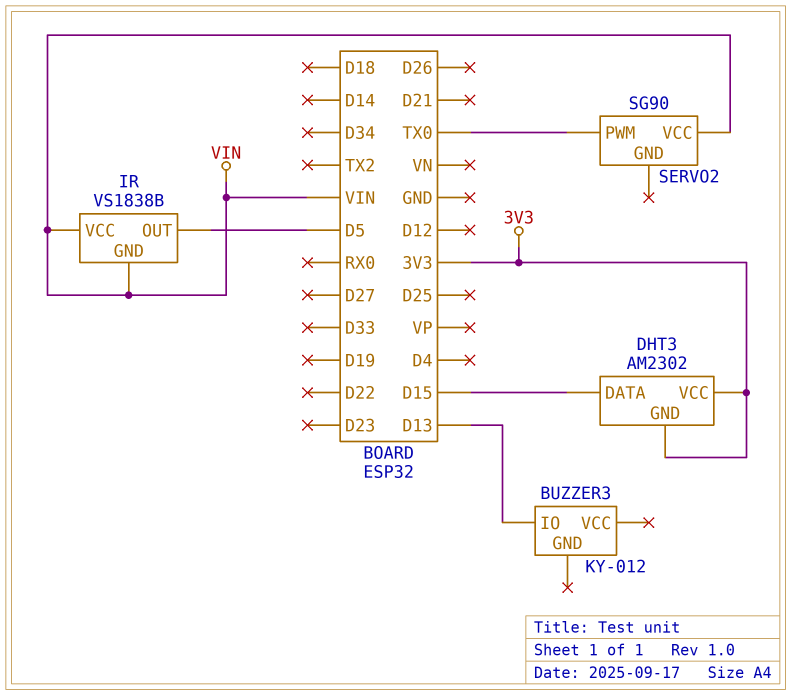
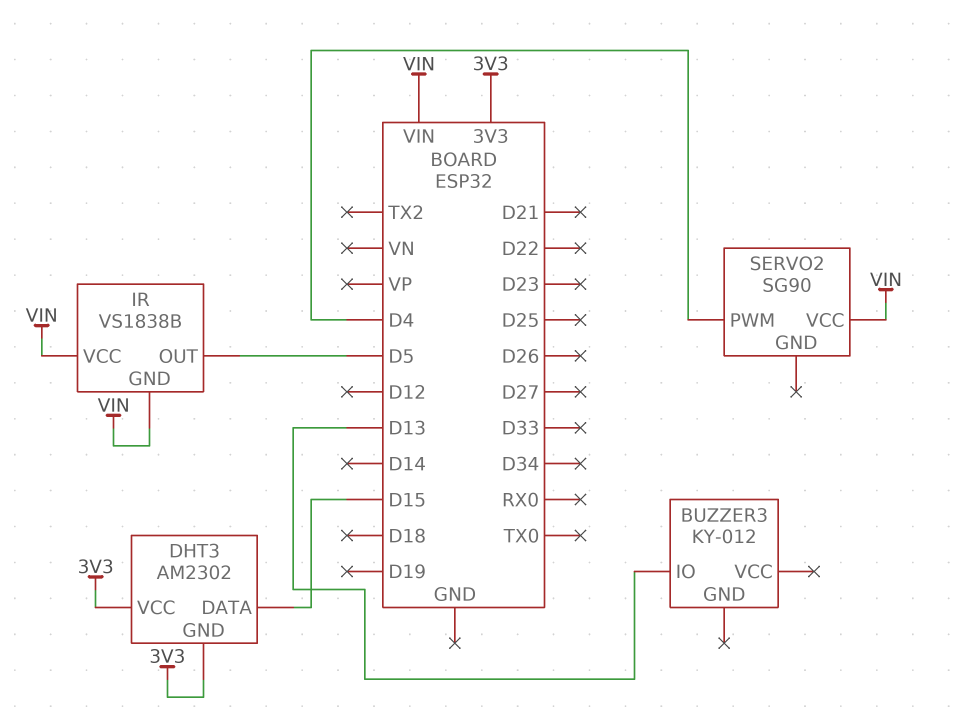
SERVO2 pin PWM: TX0 -> D4

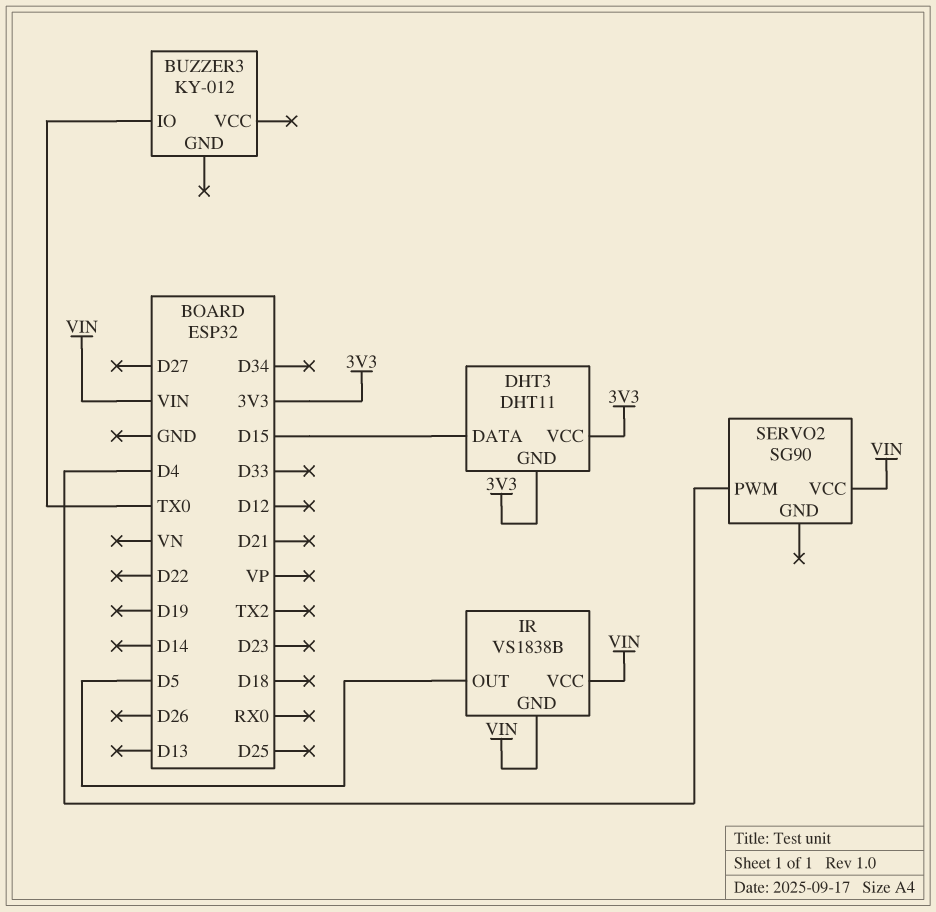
BUZZER3 pin IO: D13 -> TX0
DHT3: AM2302 -> DHT11

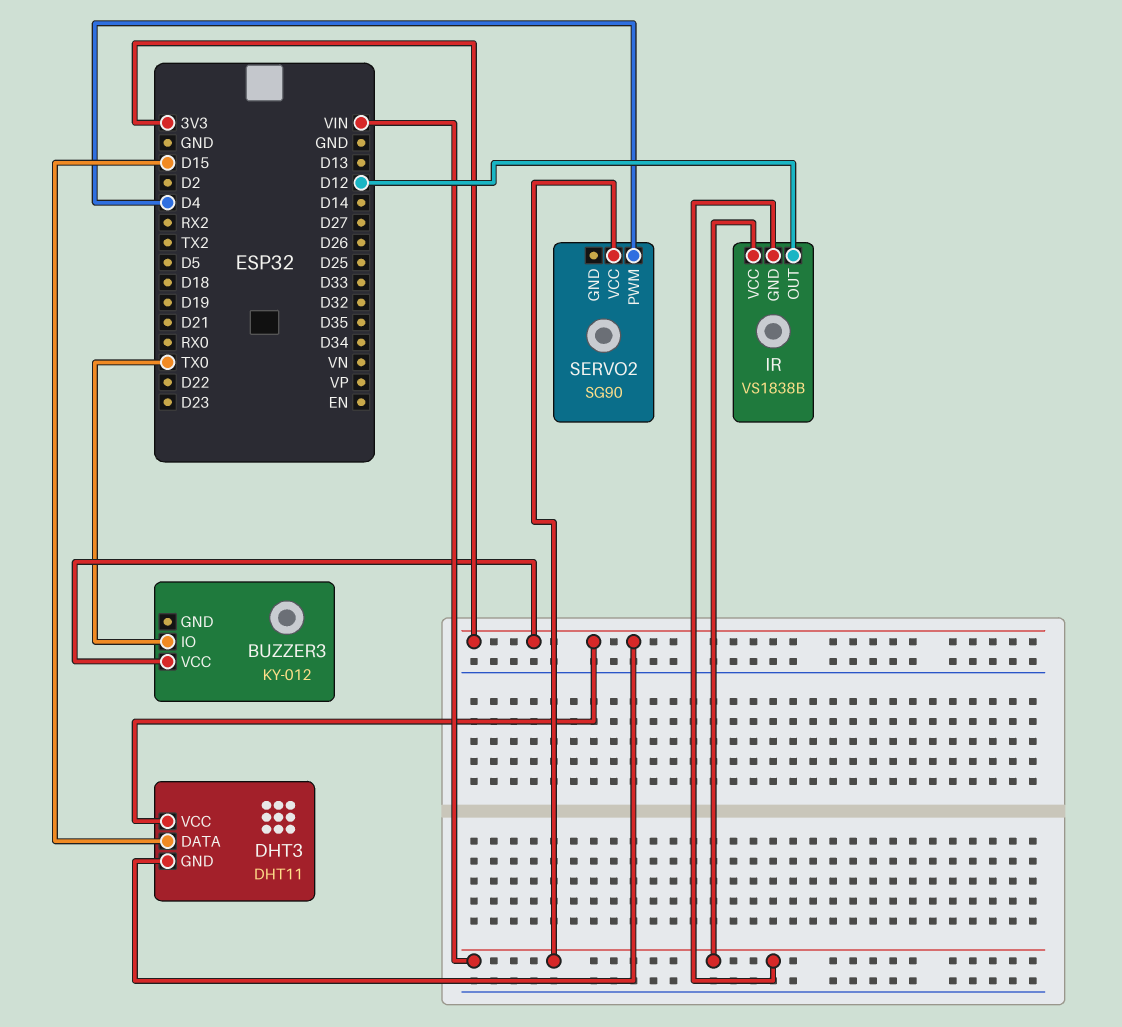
BUZZER3 pin VCC: none -> 3V3
IR pin OUT: D5 -> D12

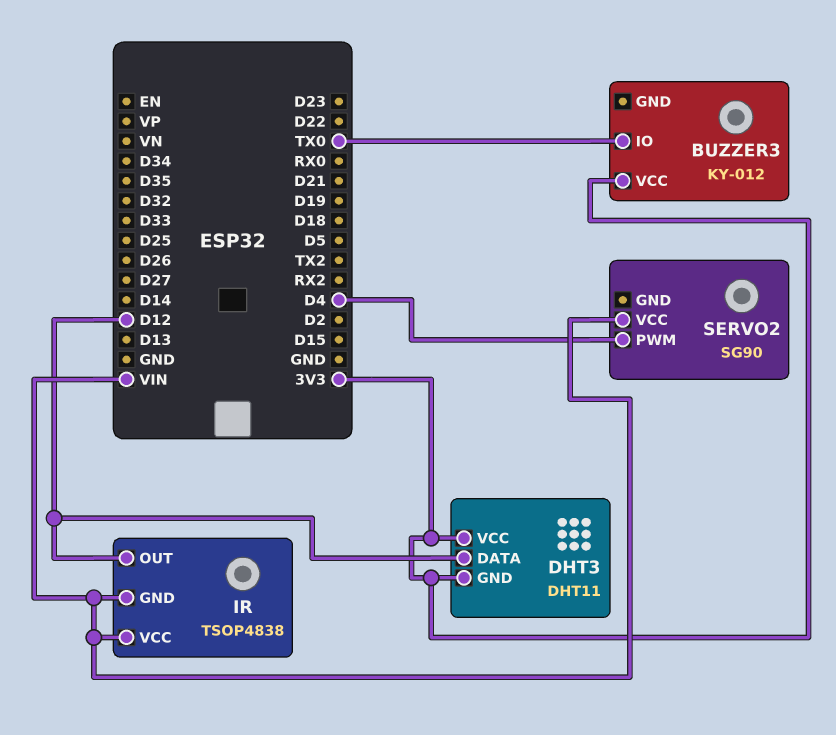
DHT3 pin DATA: D15 -> D12
IR: VS1838B -> TSOP4838

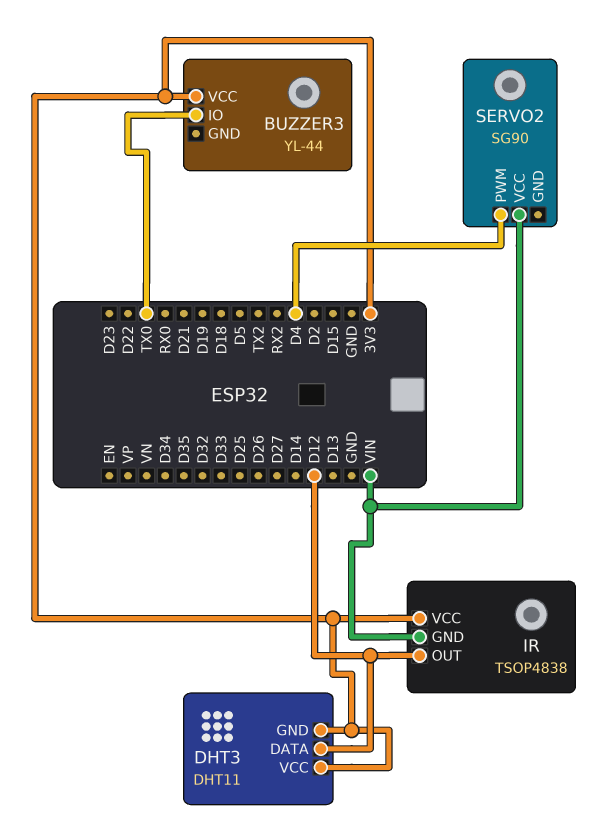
BUZZER3: KY-012 -> YL-44
IR pin VCC: VIN -> 3V3

